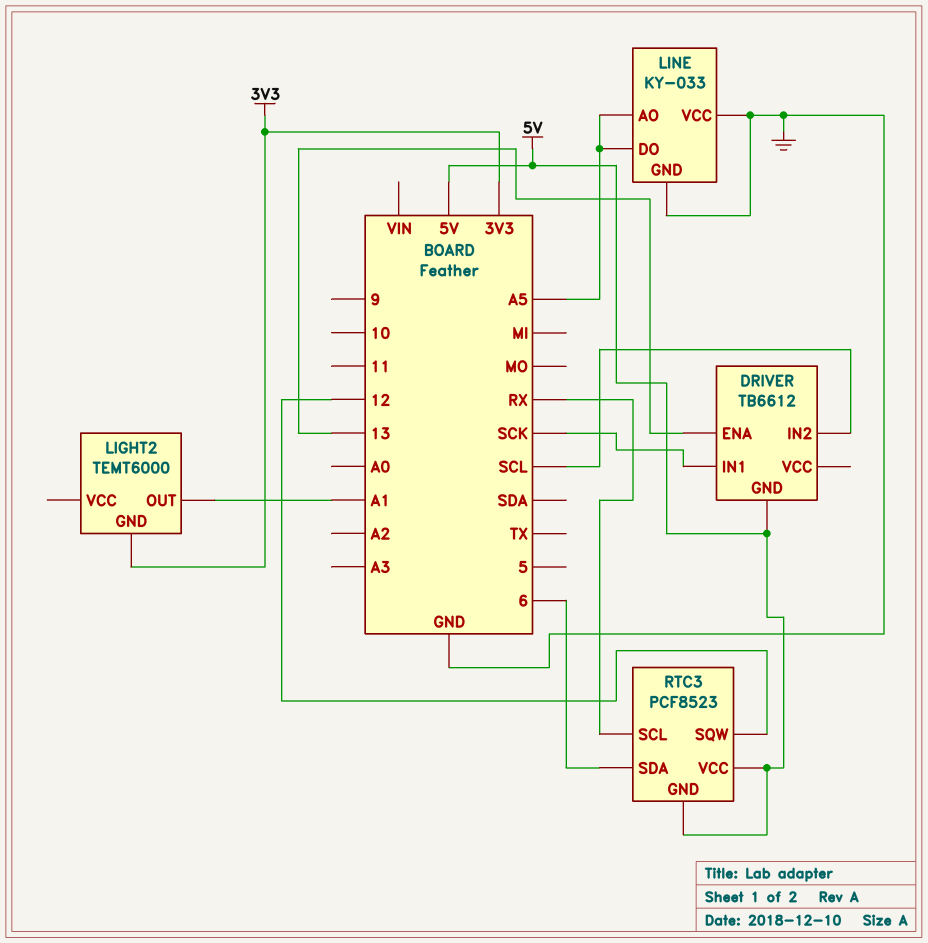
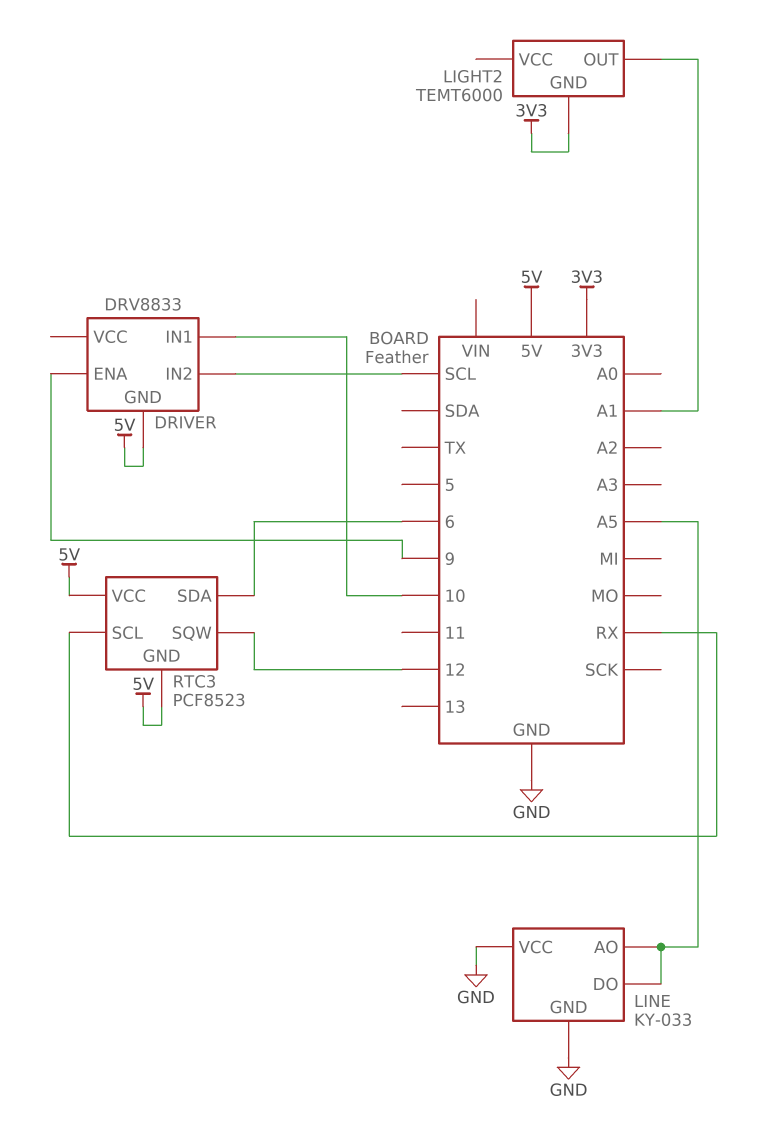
DRIVER: TB6612 -> DRV8833
DRIVER pin ENA: 13 -> 9
DRIVER pin IN1: SCK -> 10

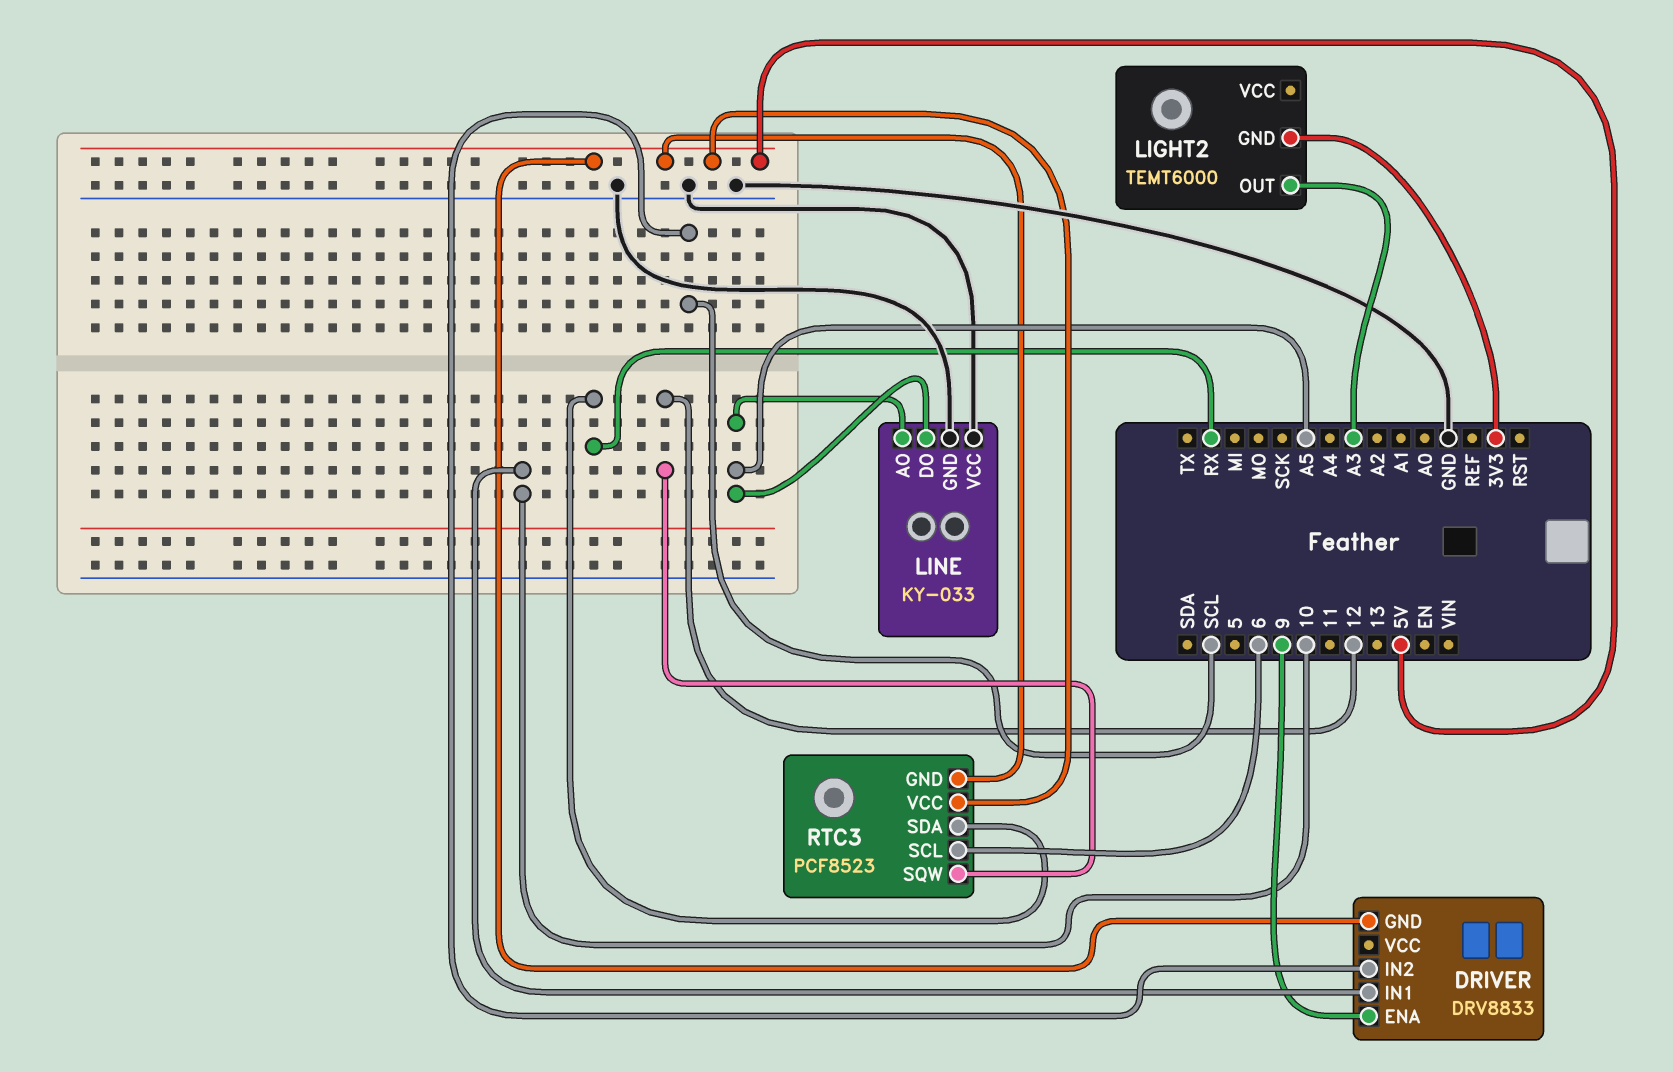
LIGHT2 pin OUT: A1 -> A3
RTC3 pin SCL: RX -> 6
RTC3 pin SDA: 6 -> RX

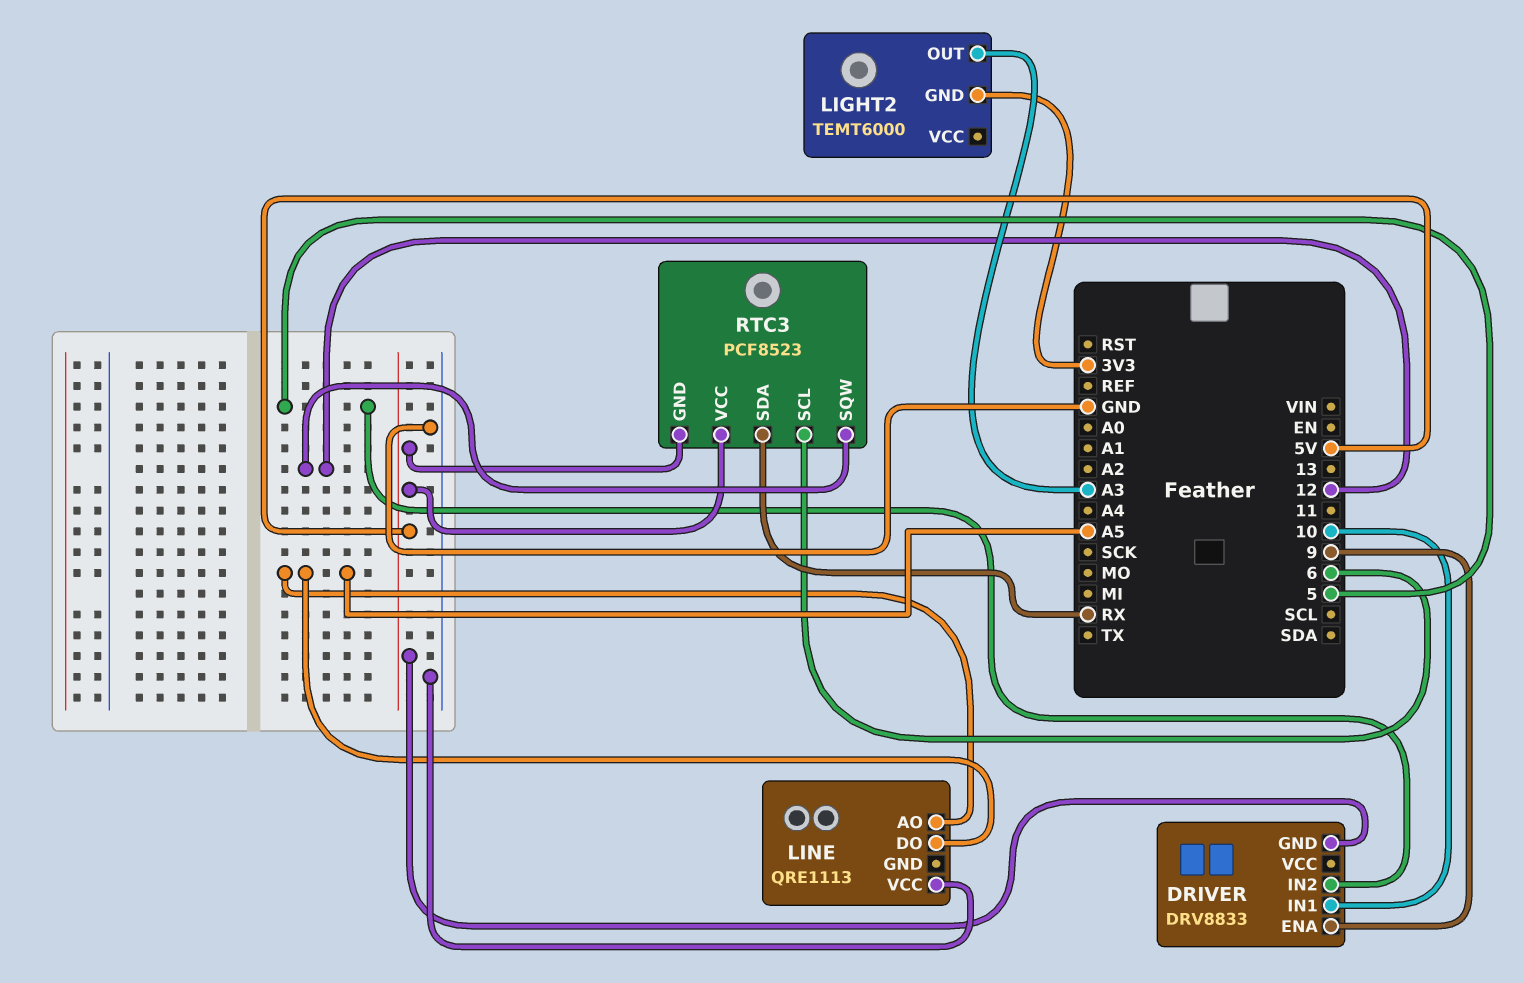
DRIVER pin IN2: SCL -> 5
LINE: KY-033 -> QRE1113
LINE pin GND: GND -> none

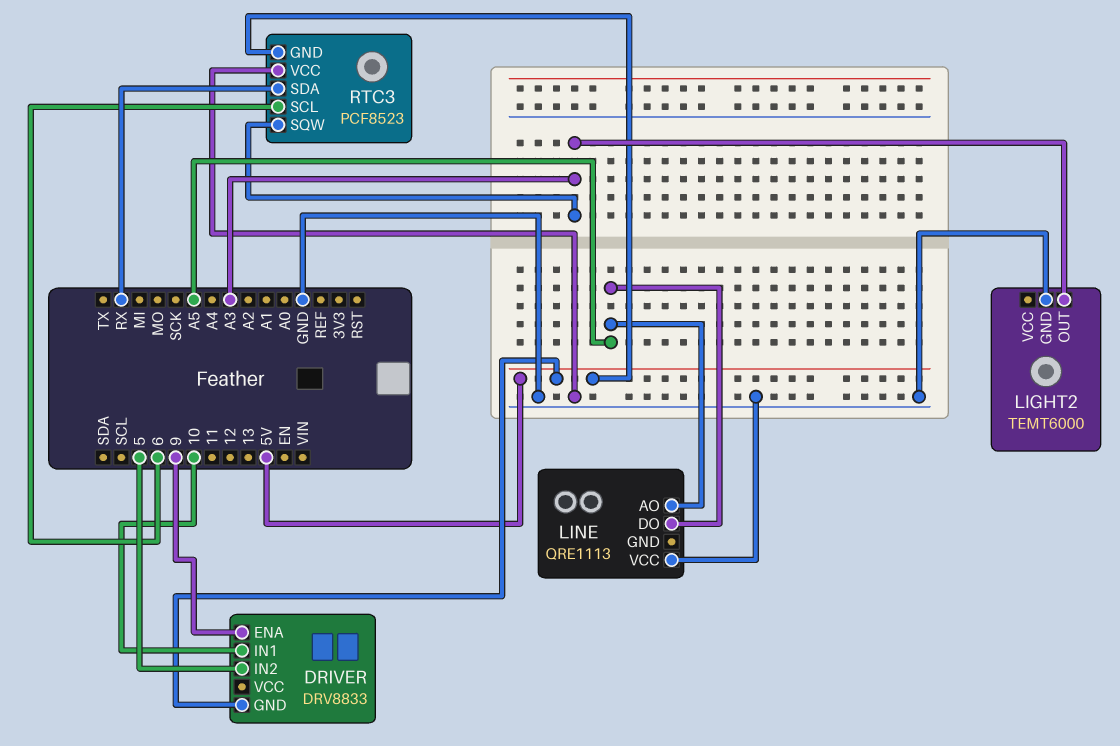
LIGHT2 pin GND: 3V3 -> GND
RTC3 pin SQW: 12 -> A3
RTC3 pin VCC: 5V -> GND

